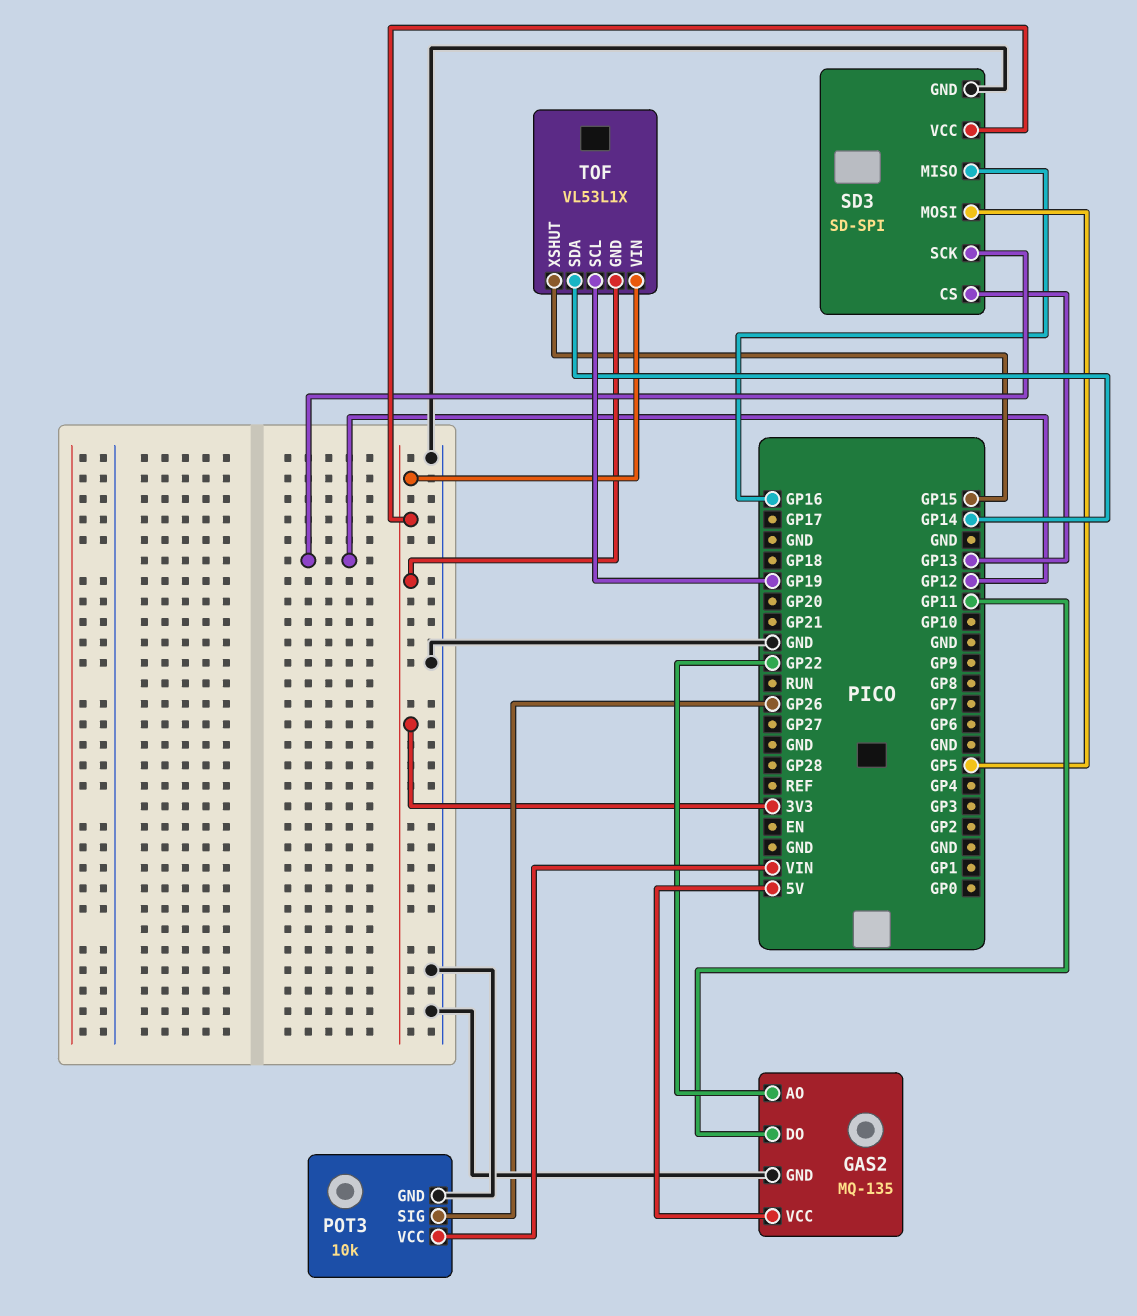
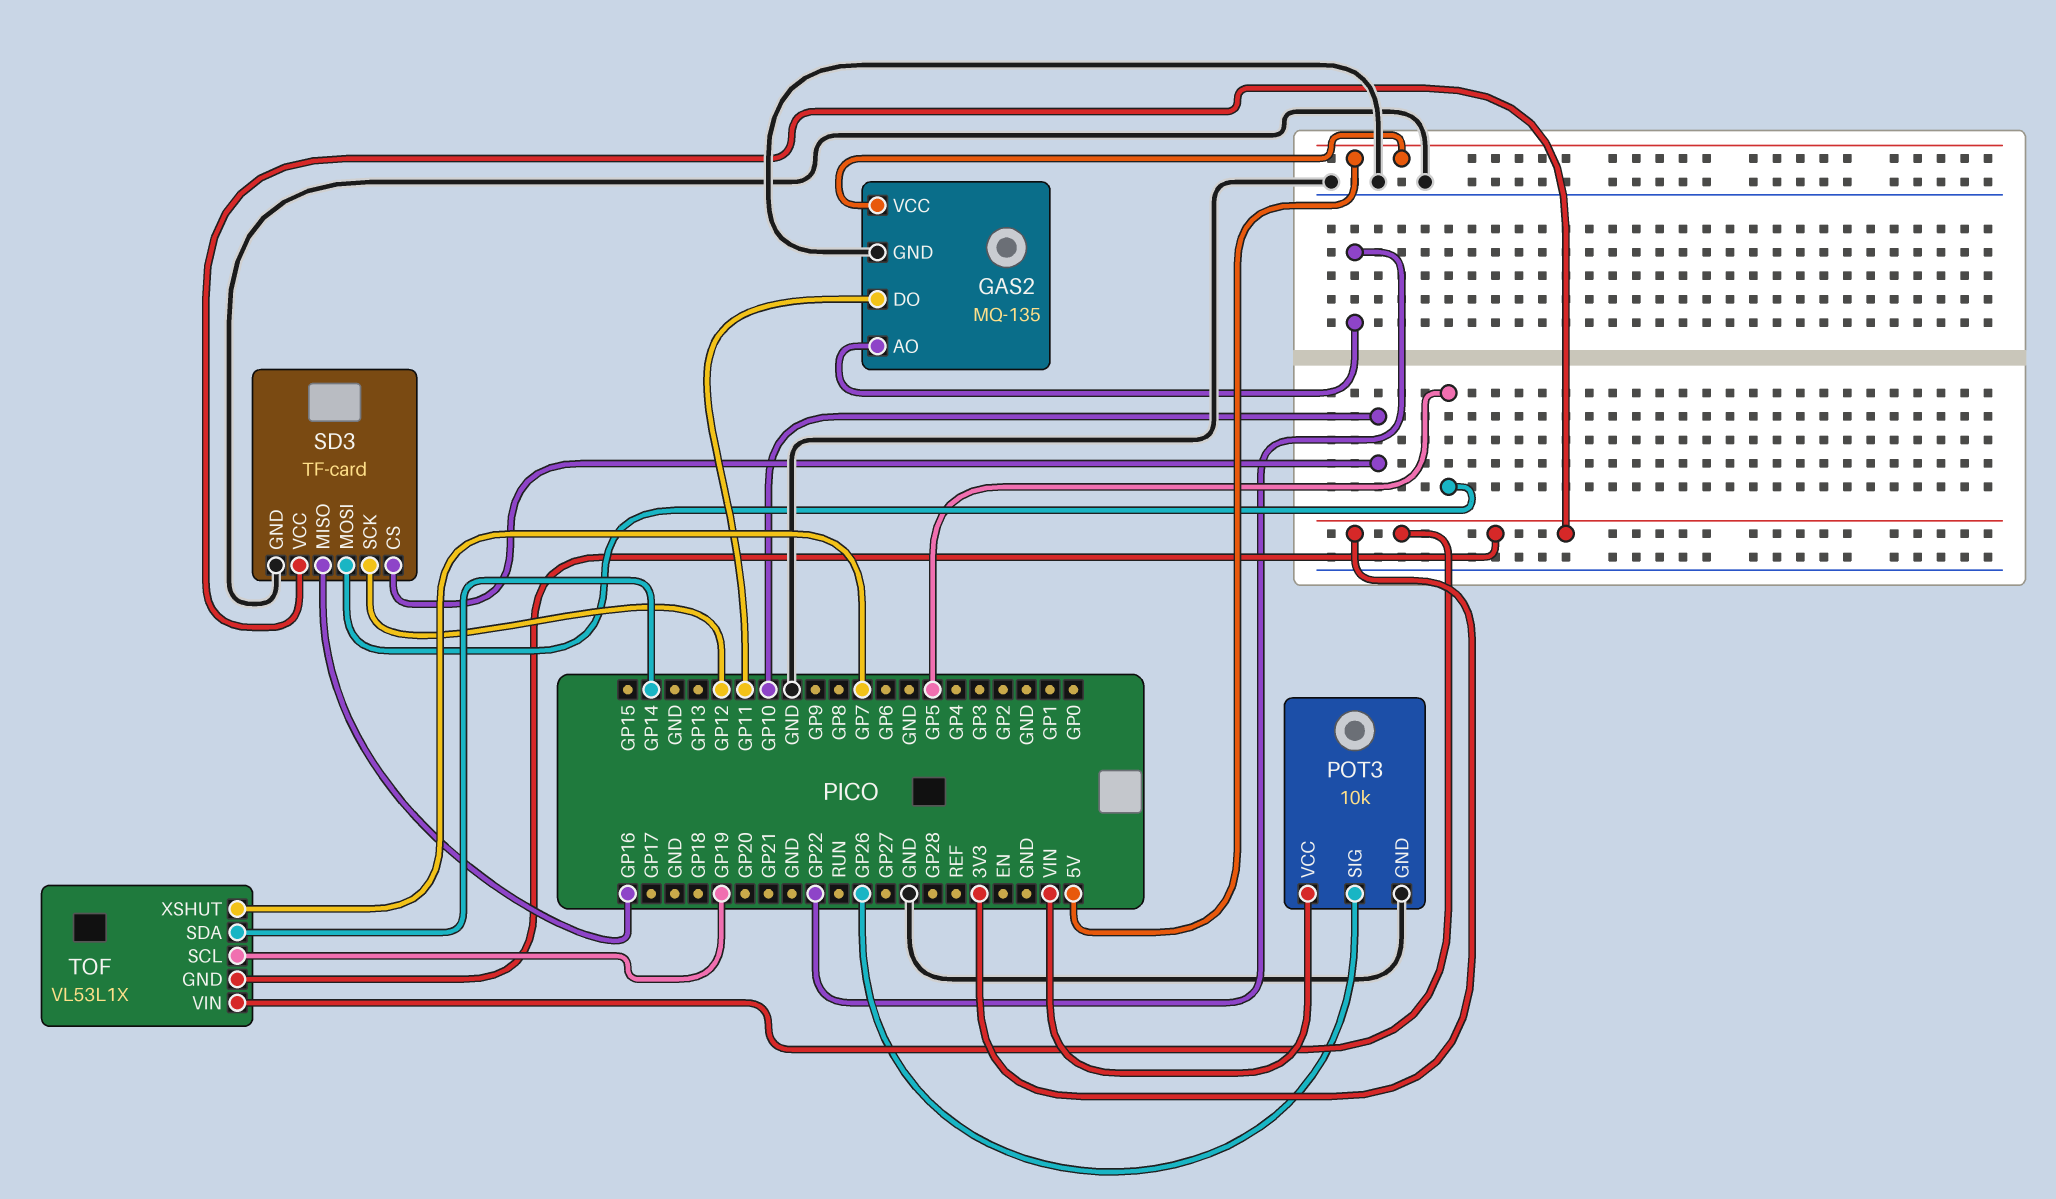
SD3: SD-SPI -> TF-card
SD3 pin CS: GP13 -> GP10
TOF pin XSHUT: GP15 -> GP7

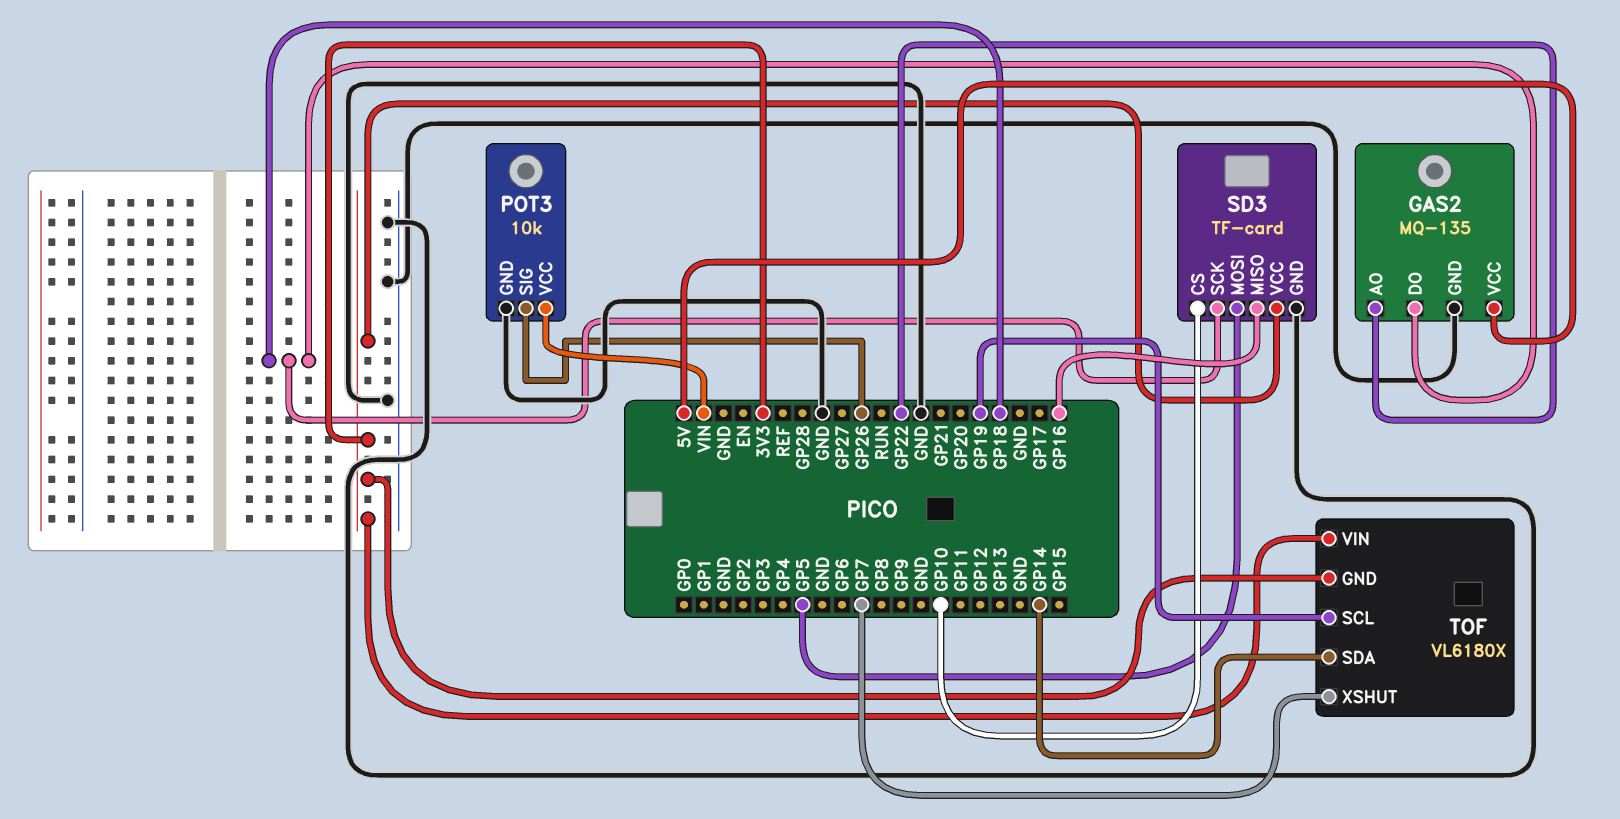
GAS2 pin DO: GP11 -> GP18
SD3 pin SCK: GP12 -> GP18
TOF: VL53L1X -> VL6180X

